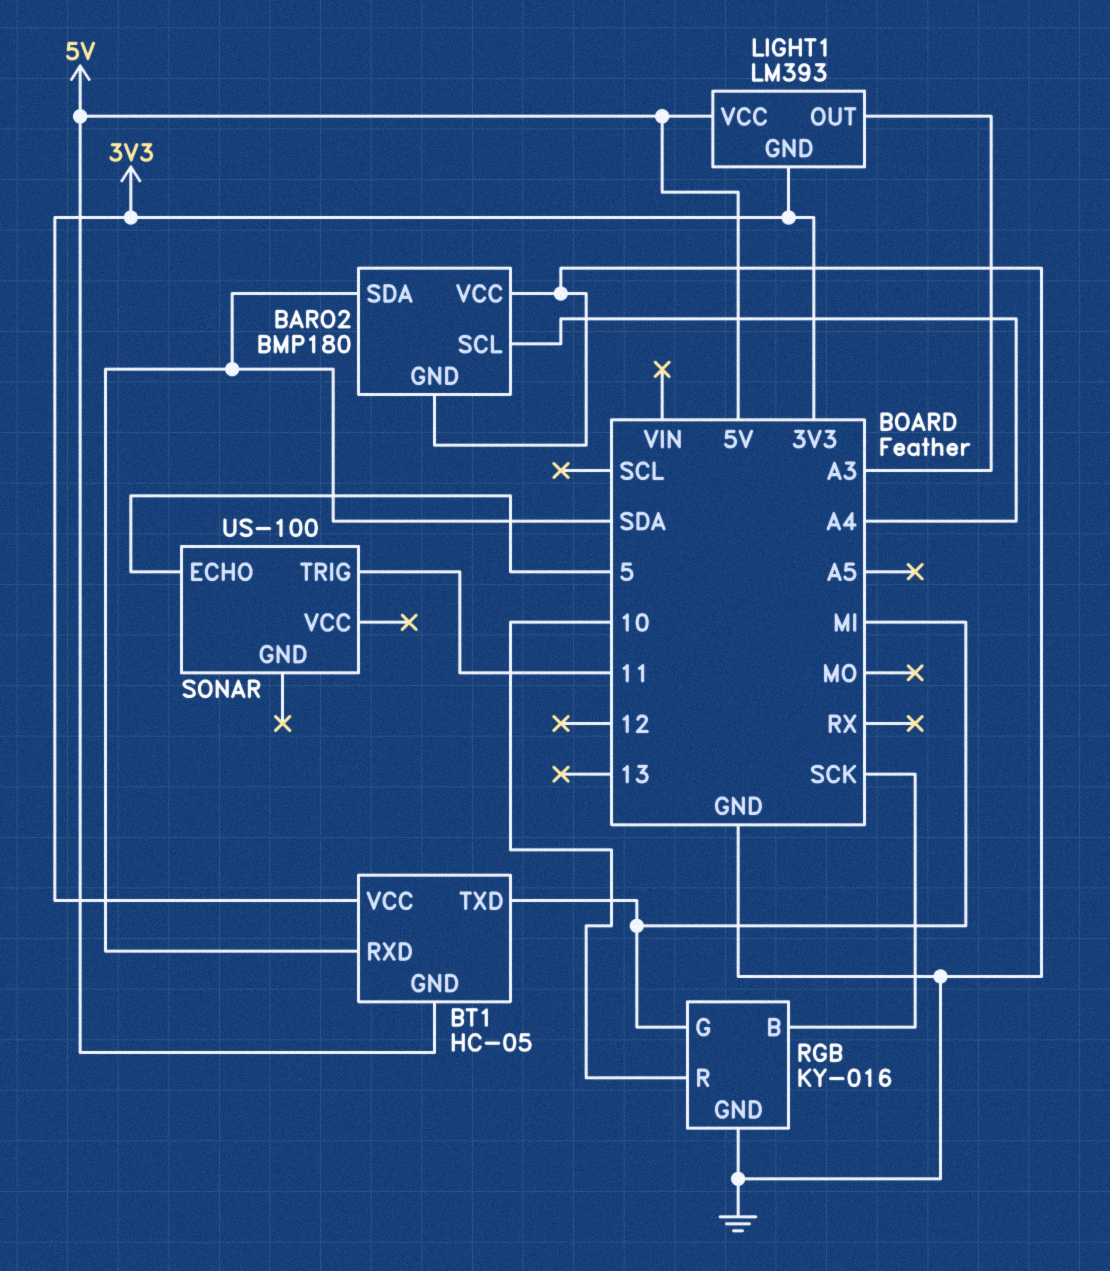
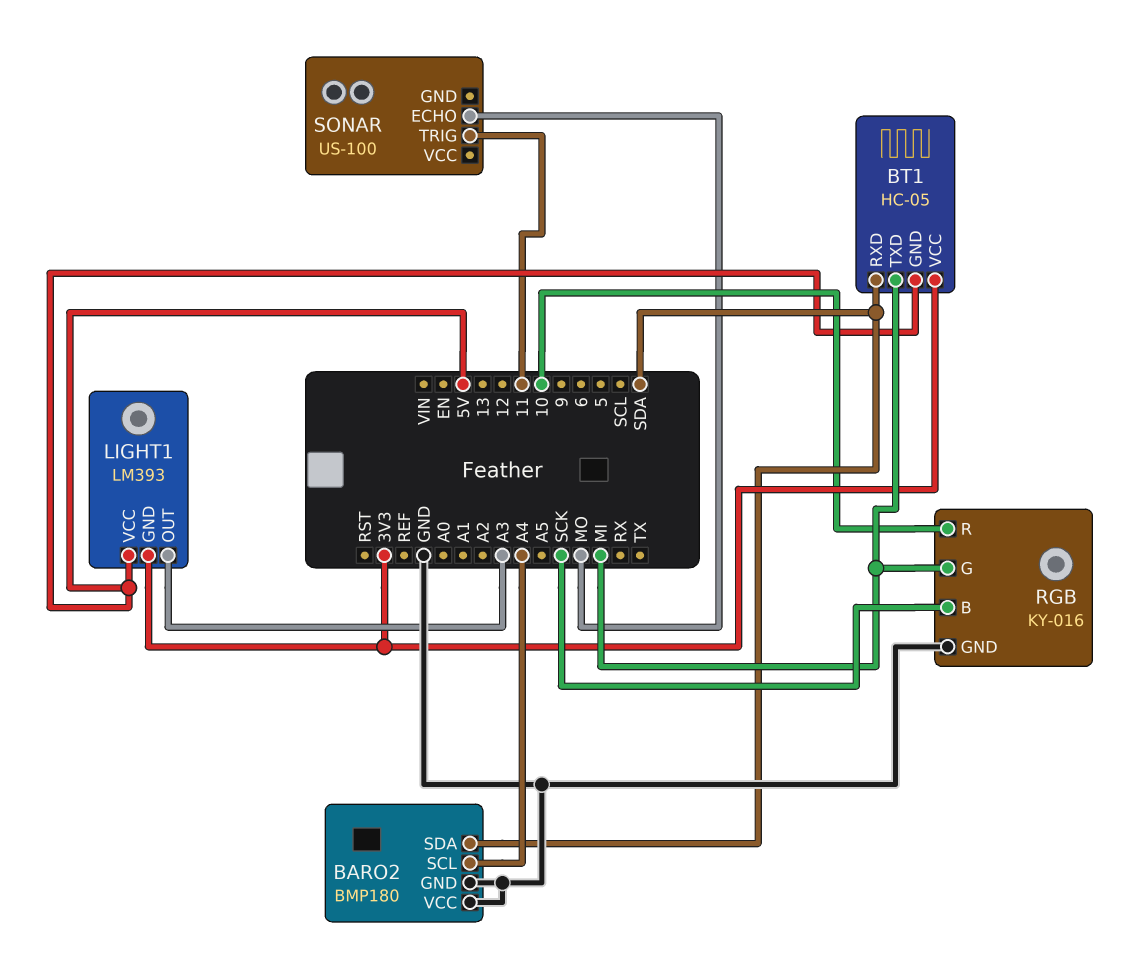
SONAR pin ECHO: 5 -> MO

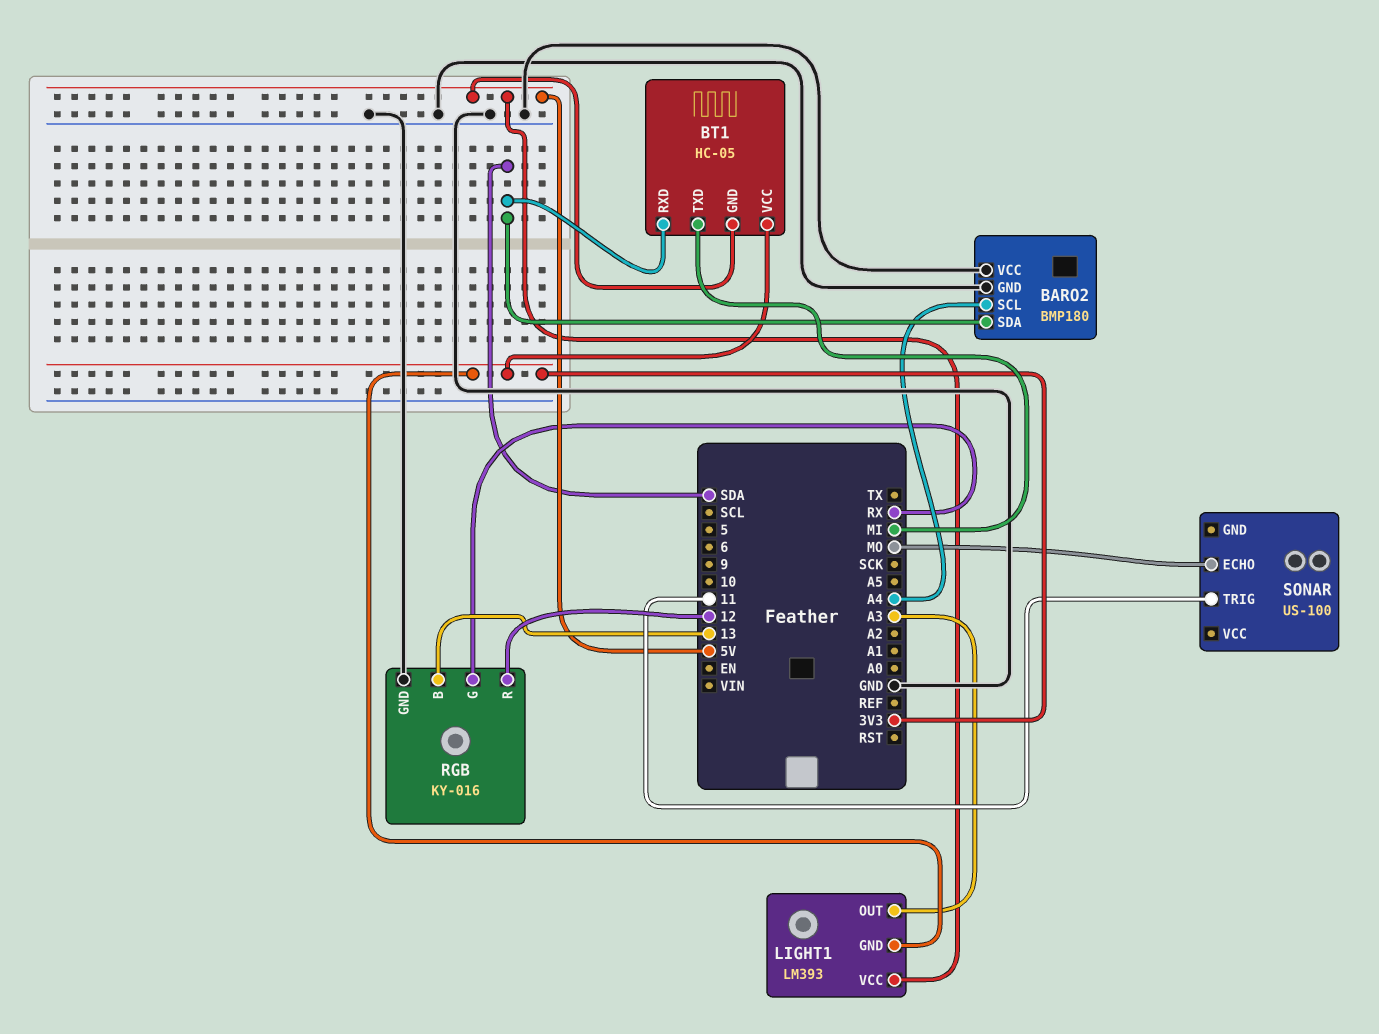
RGB pin B: SCK -> 13
RGB pin G: MI -> RX
RGB pin R: 10 -> 12

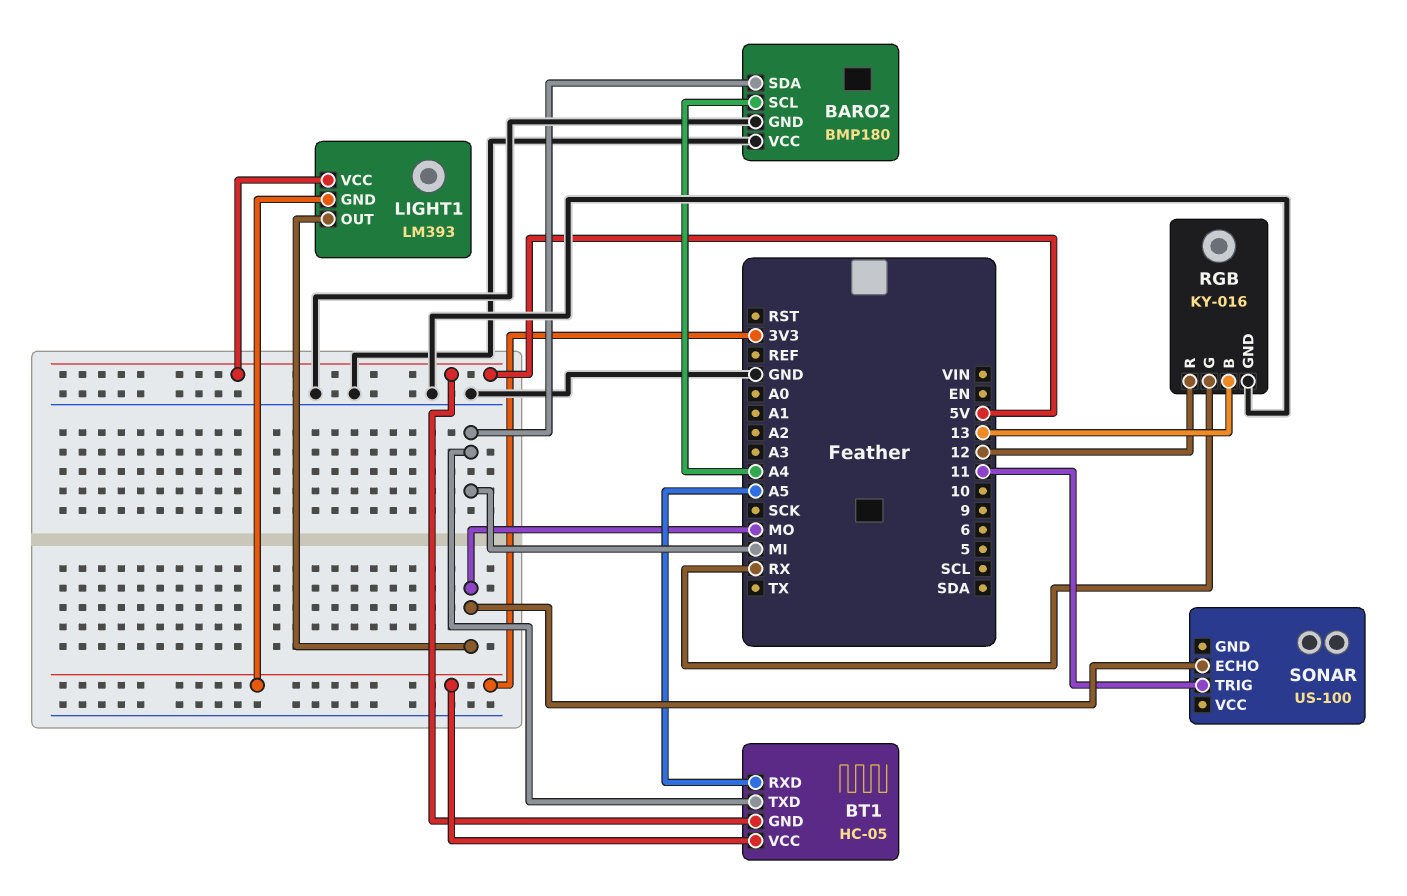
BARO2 pin SDA: SDA -> MI
BT1 pin RXD: SDA -> A5
LIGHT1 pin OUT: A3 -> MO

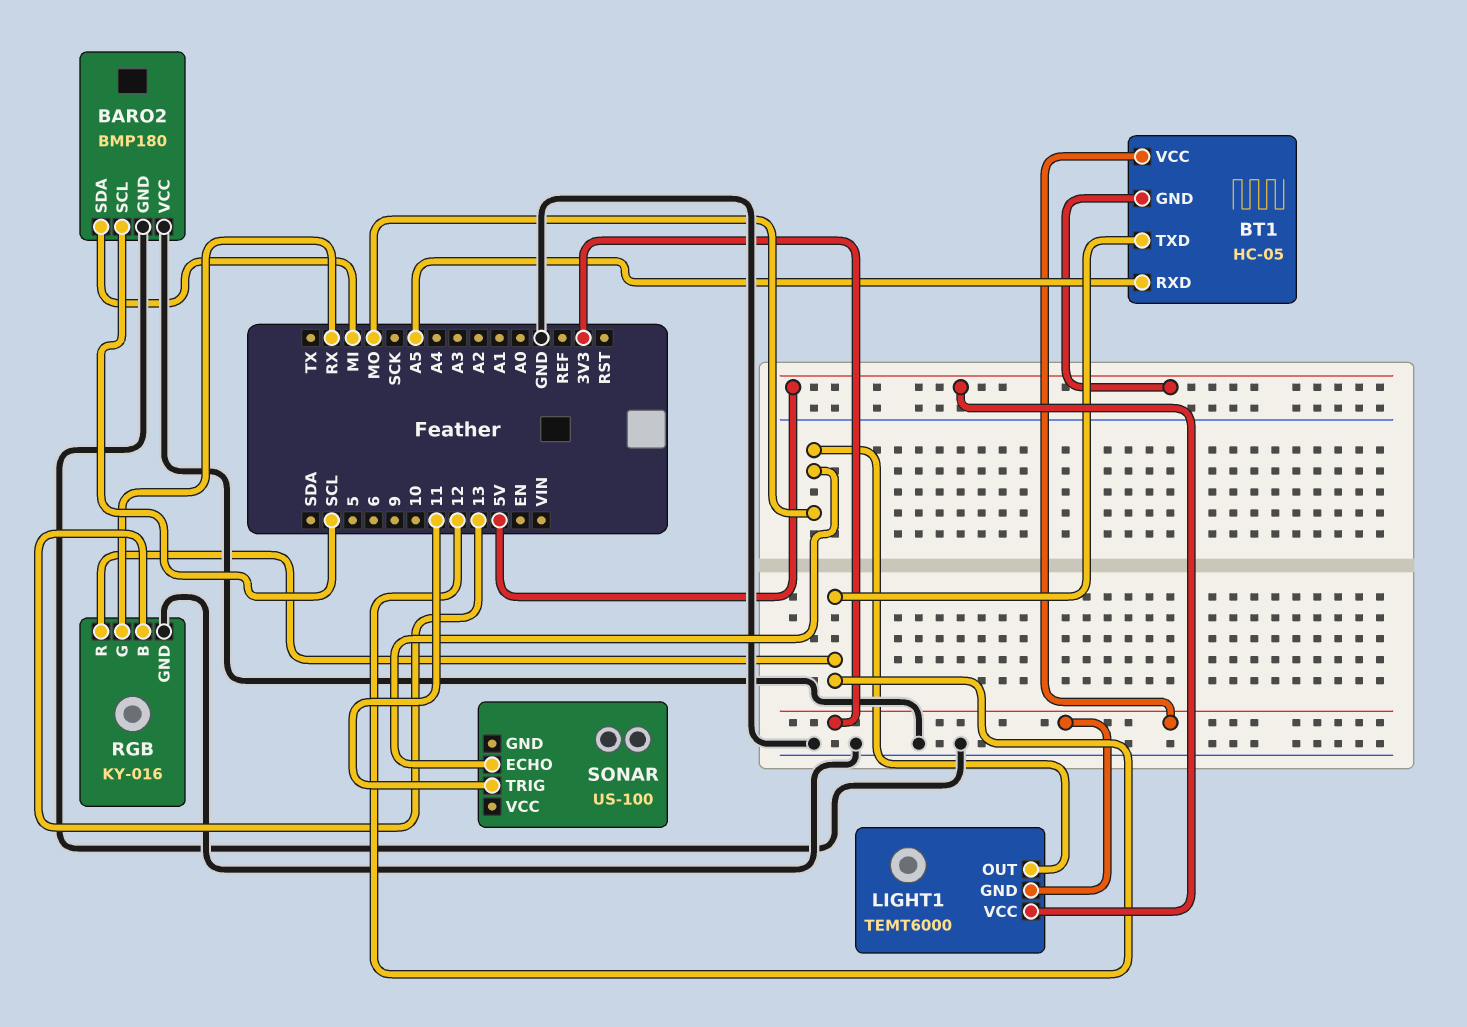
BARO2 pin SCL: A4 -> SCL
BT1 pin TXD: MI -> 12
LIGHT1: LM393 -> TEMT6000

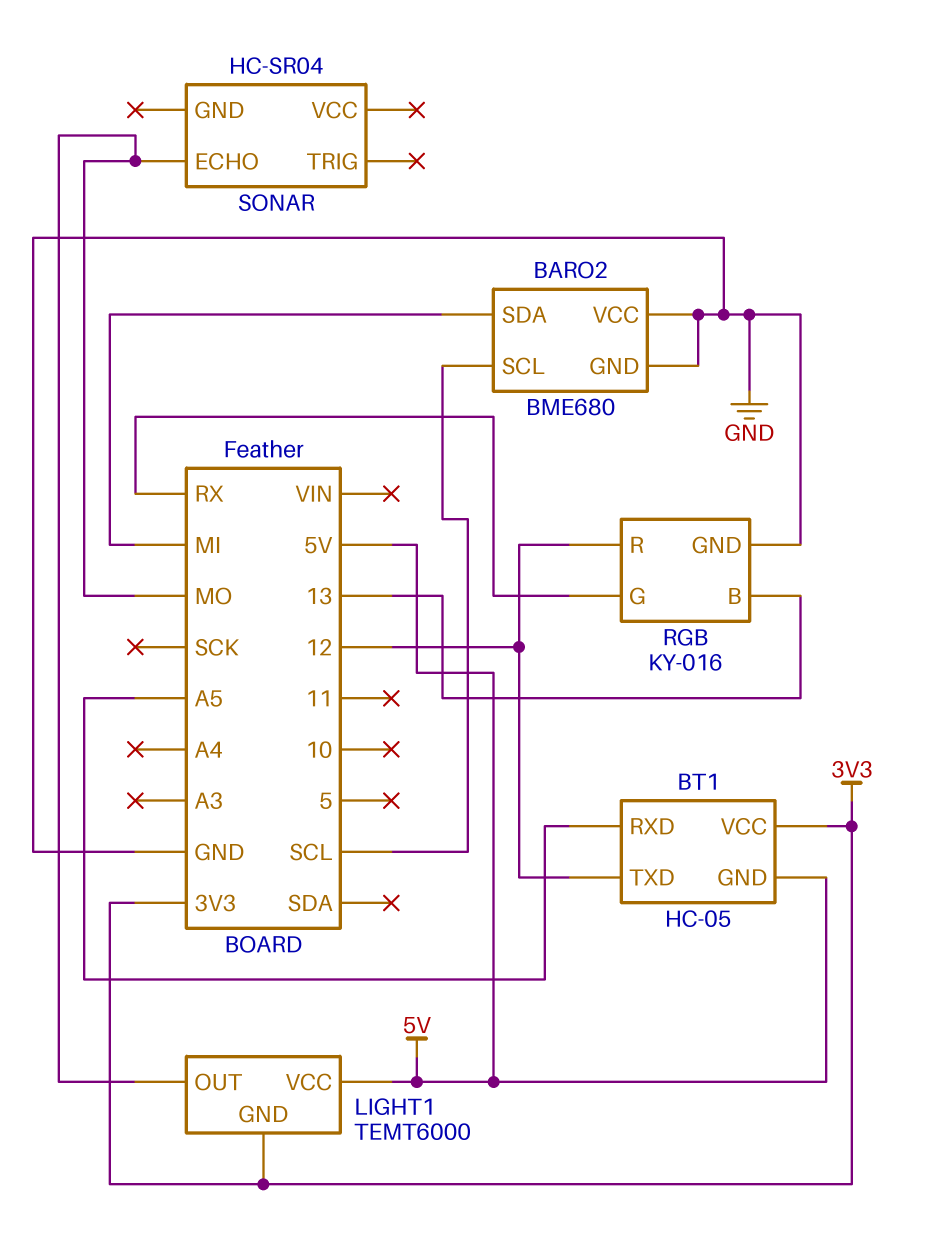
BARO2: BMP180 -> BME680
SONAR: US-100 -> HC-SR04
SONAR pin TRIG: 11 -> none

